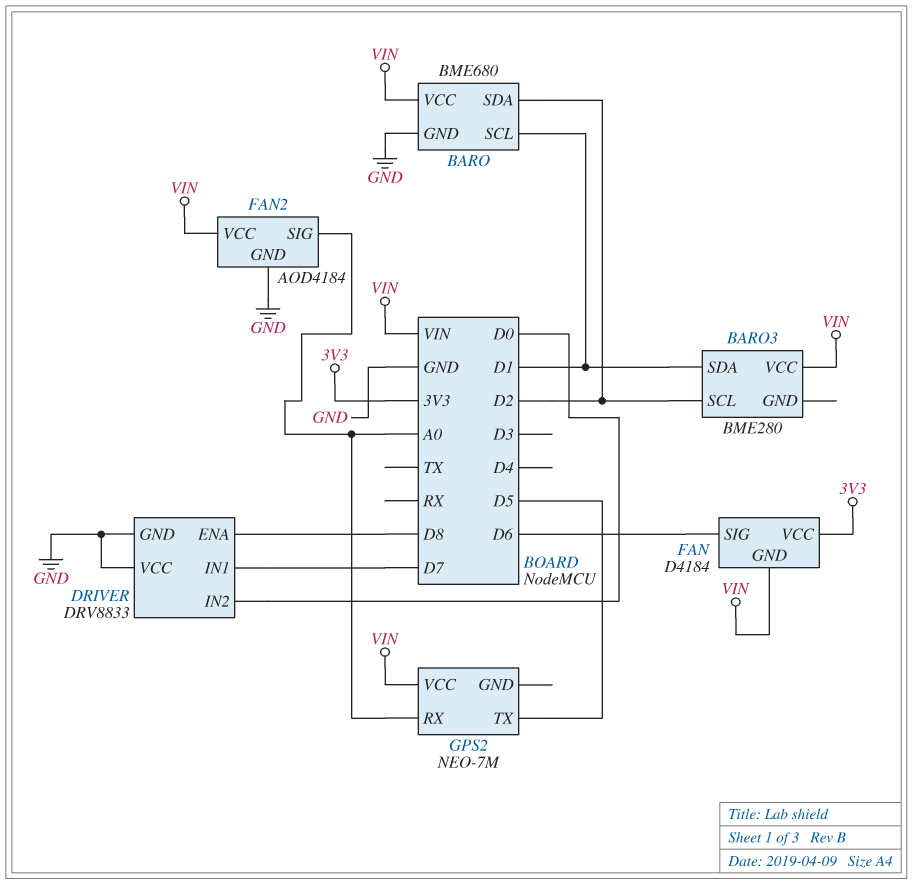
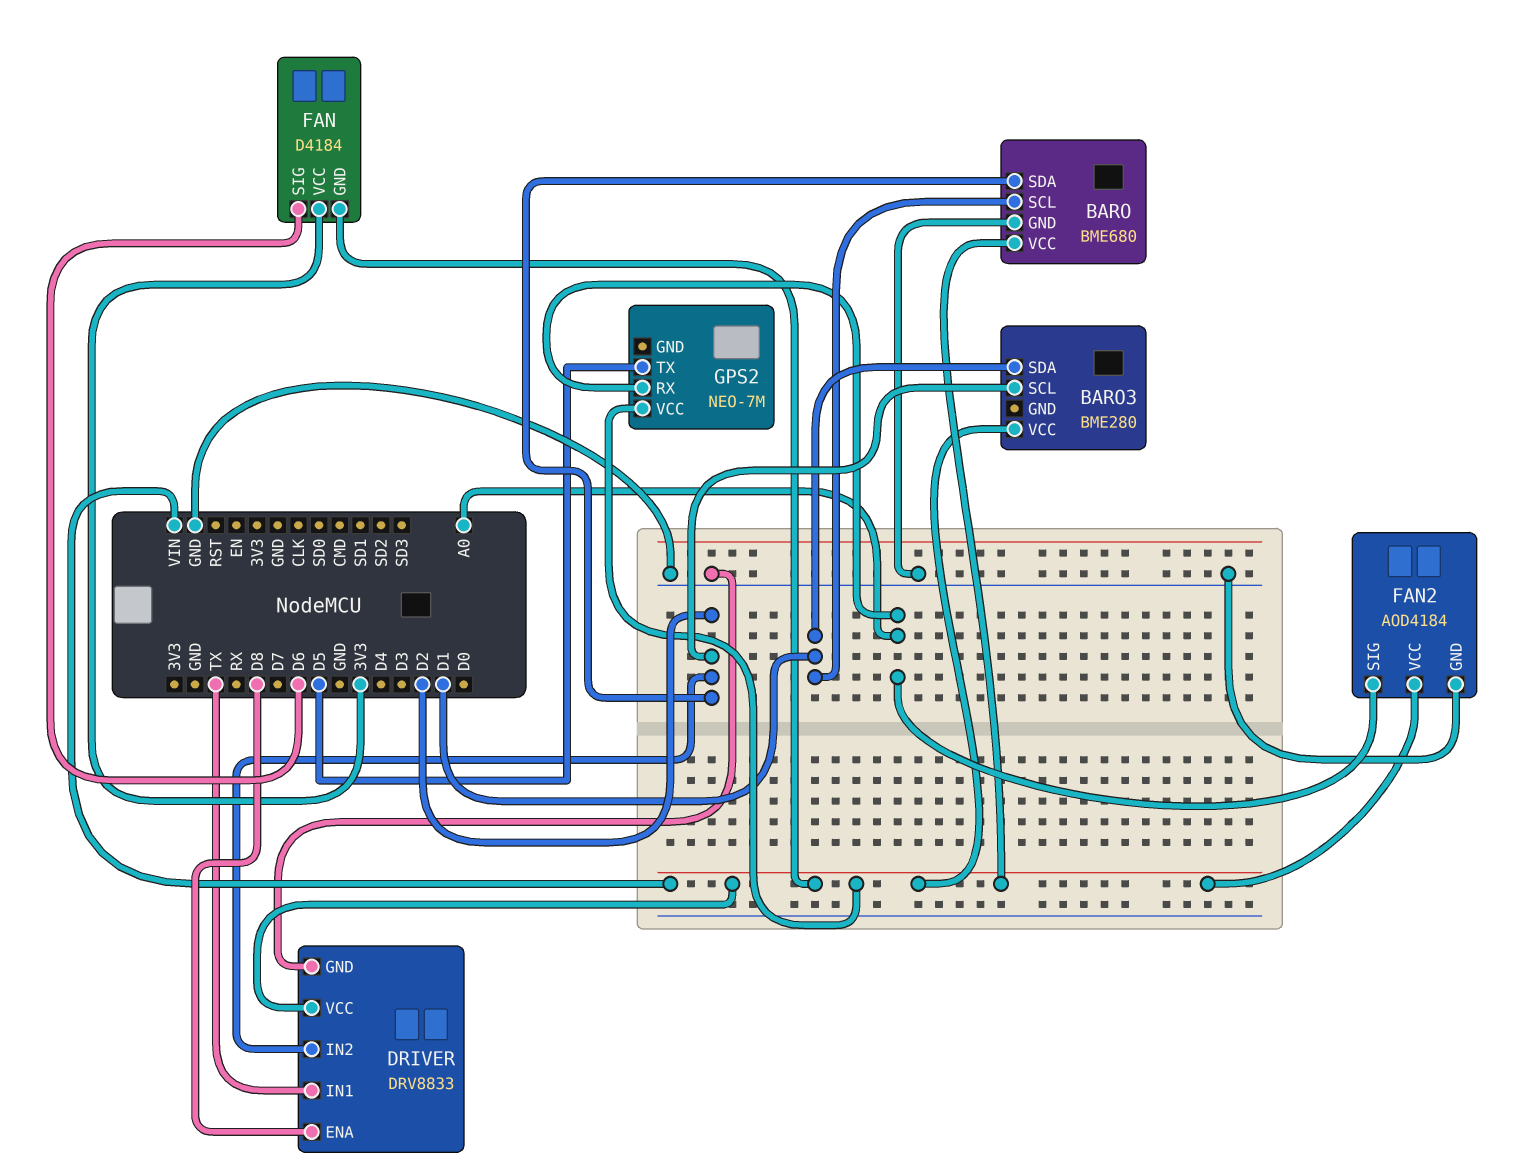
DRIVER pin IN1: D7 -> TX
DRIVER pin IN2: D0 -> D2
DRIVER pin VCC: GND -> VIN

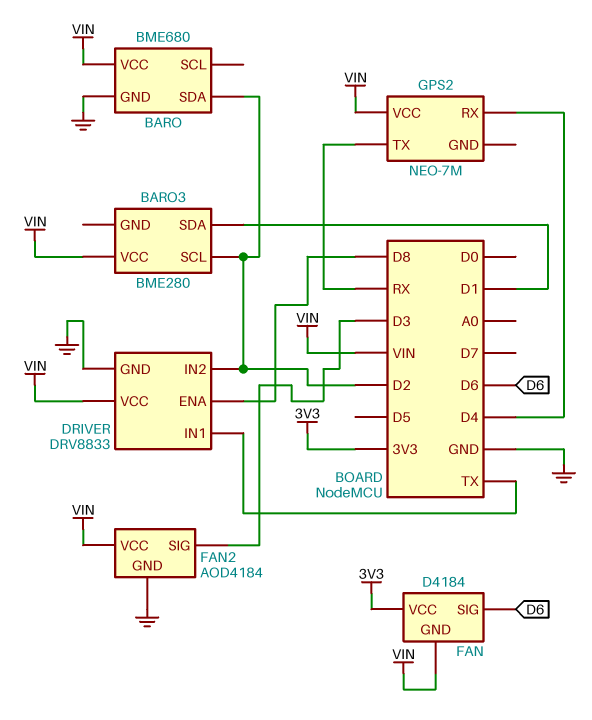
BARO pin SCL: D1 -> none
FAN2 pin SIG: A0 -> D3
GPS2 pin RX: A0 -> D4
GPS2 pin TX: D5 -> RX

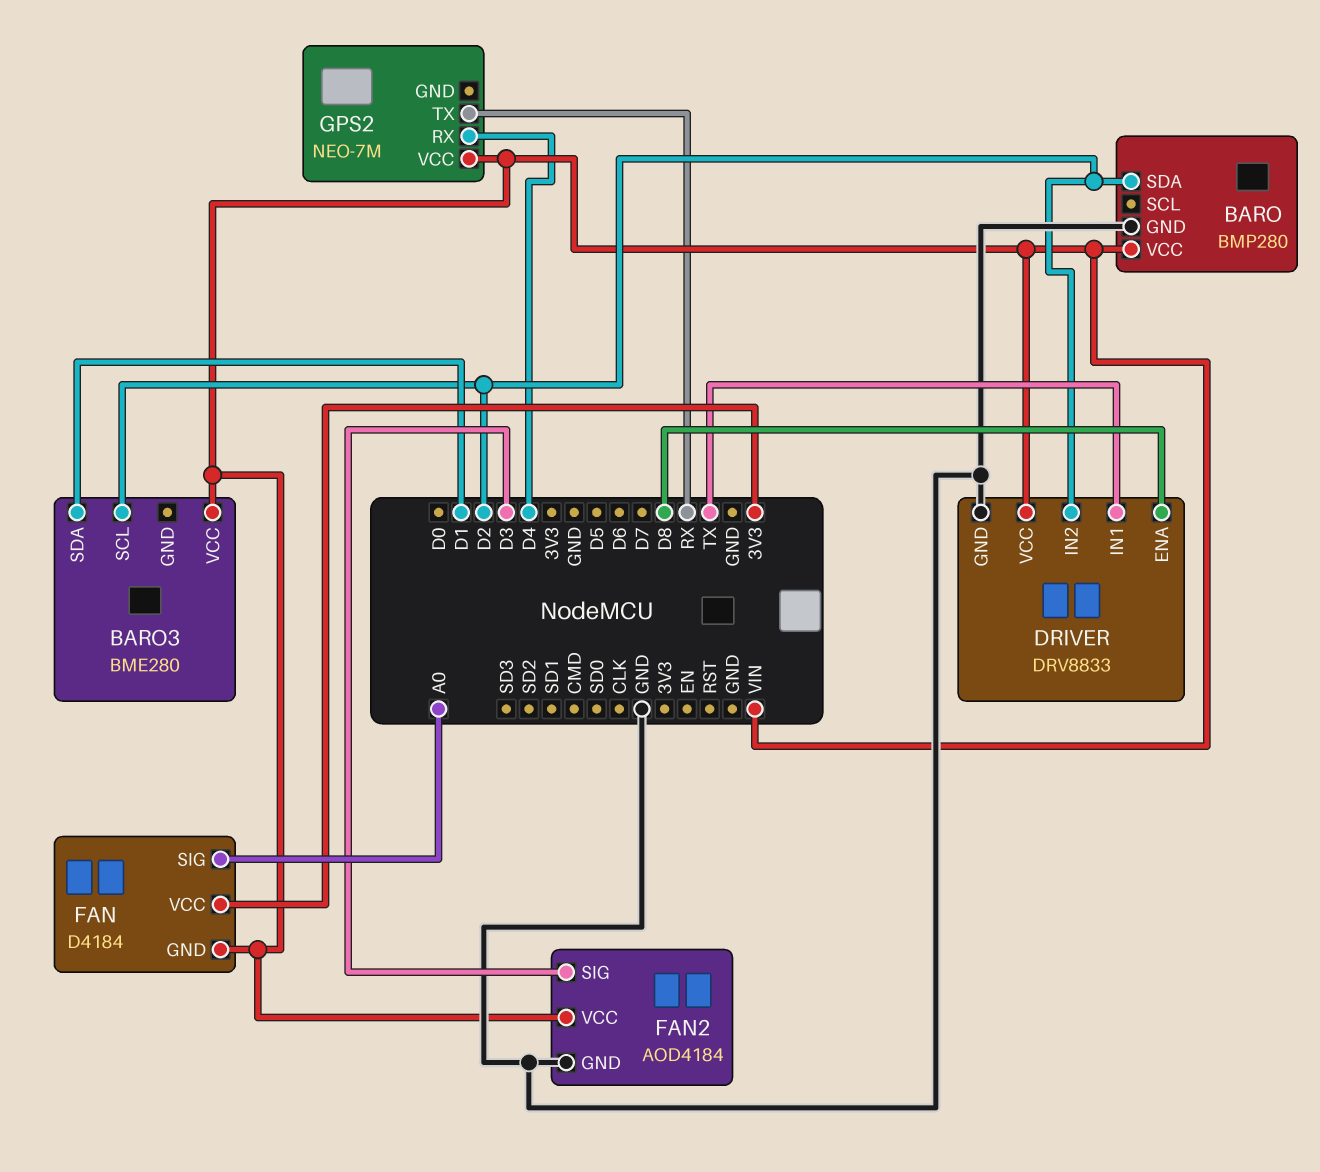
BARO: BME680 -> BMP280
FAN pin SIG: D6 -> A0

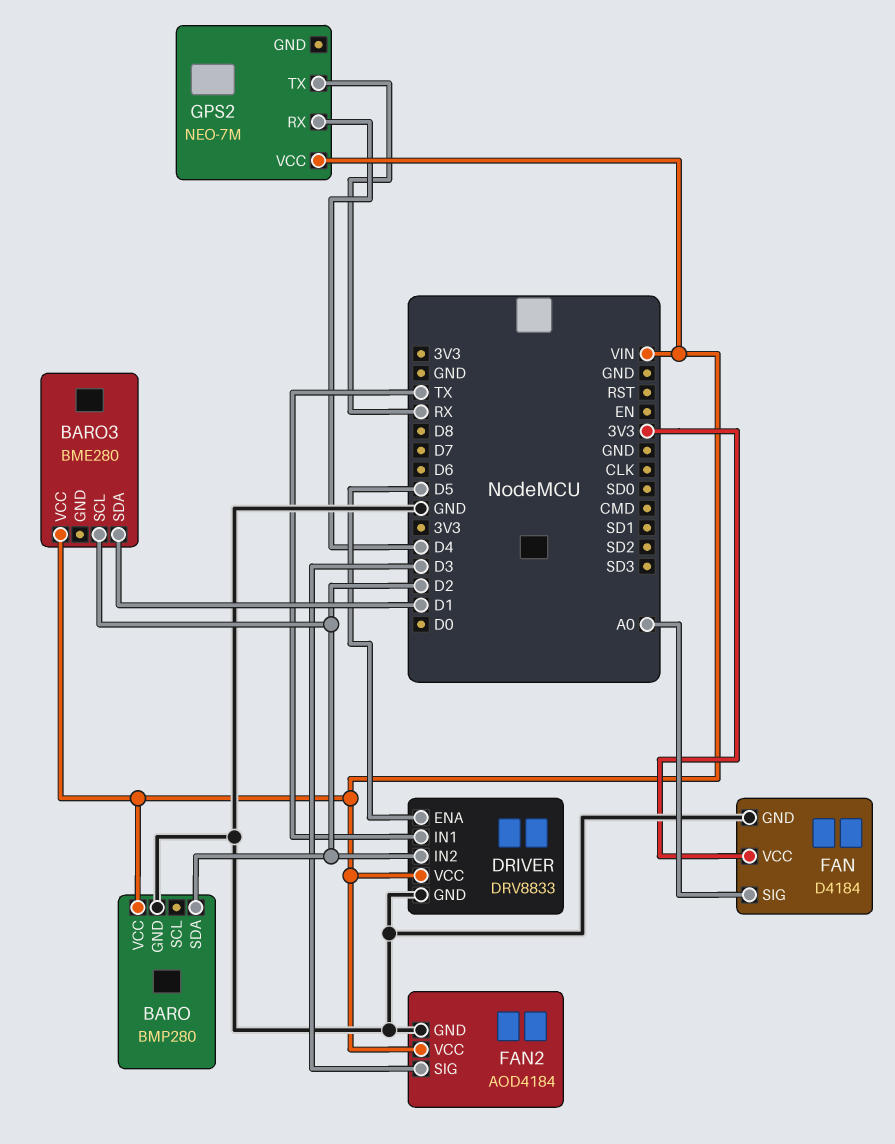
DRIVER pin ENA: D8 -> D5
FAN pin GND: VIN -> GND

